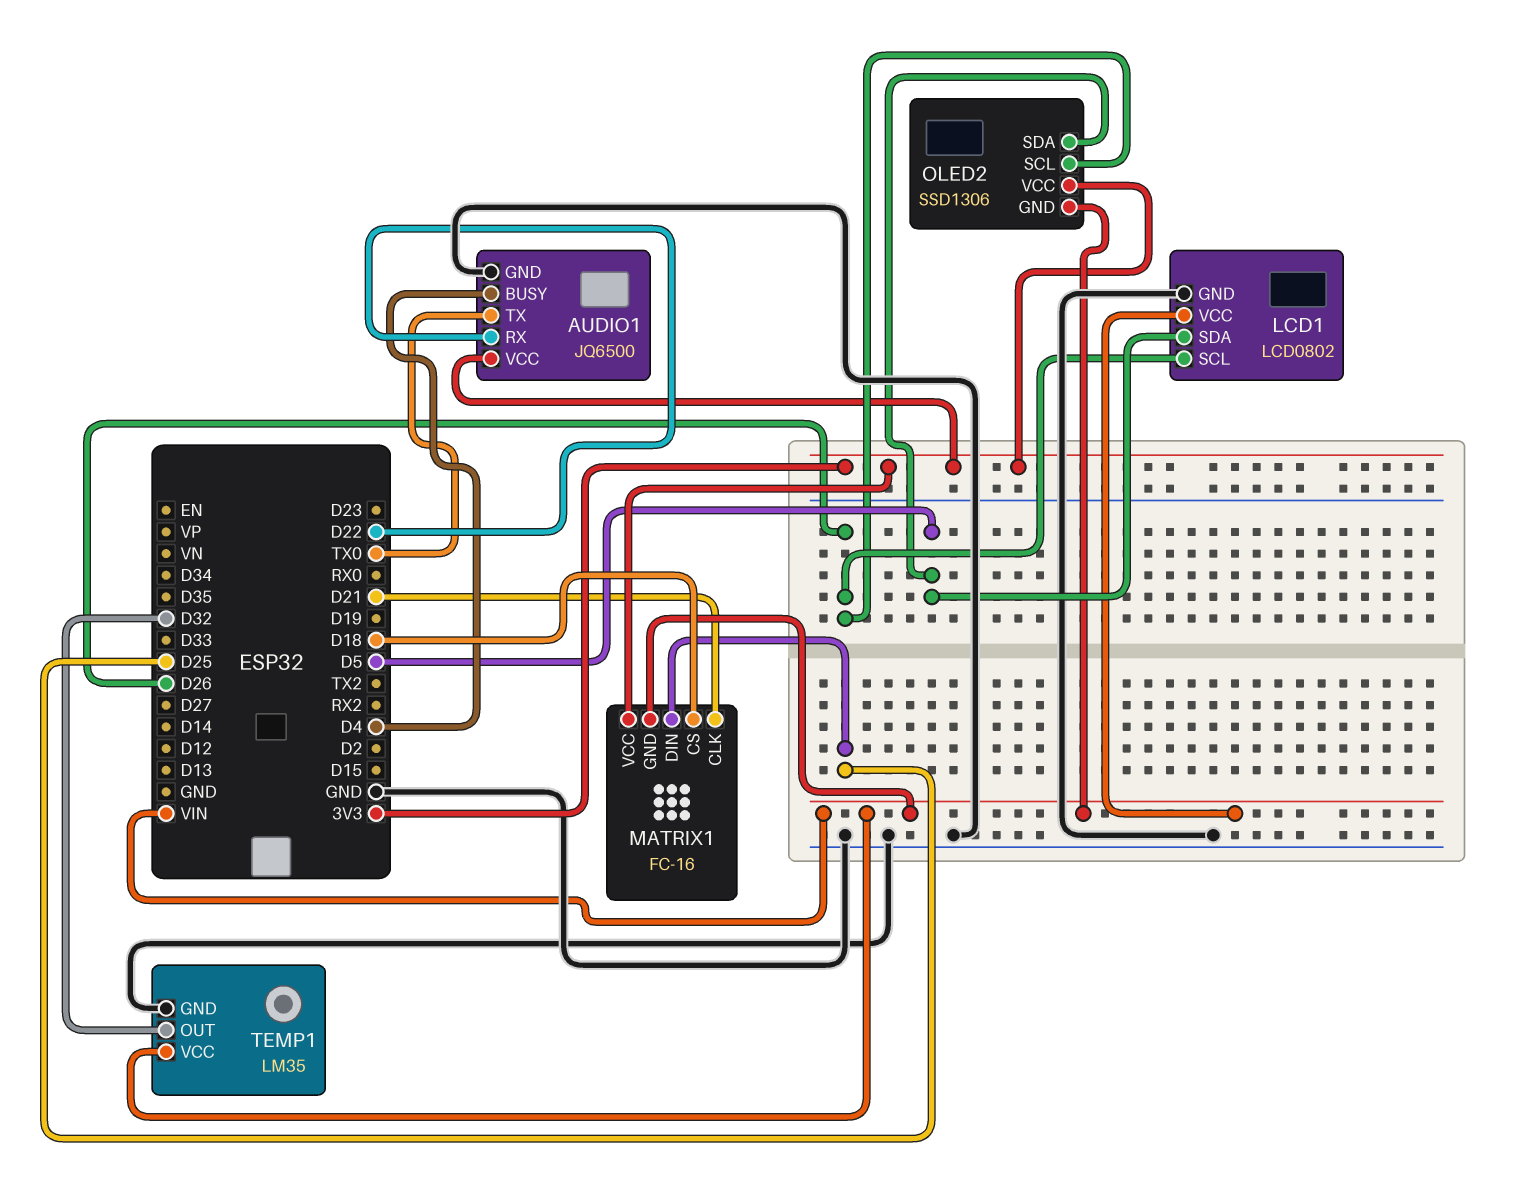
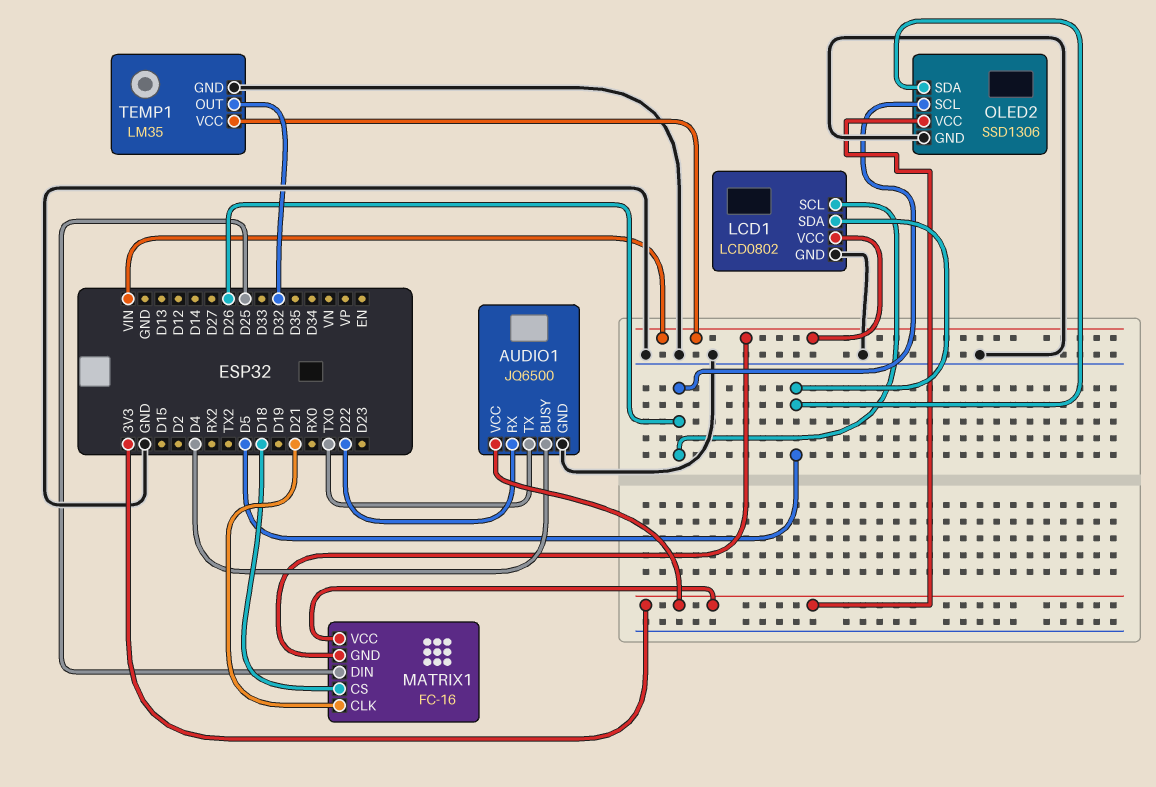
OLED2 pin GND: VIN -> GND

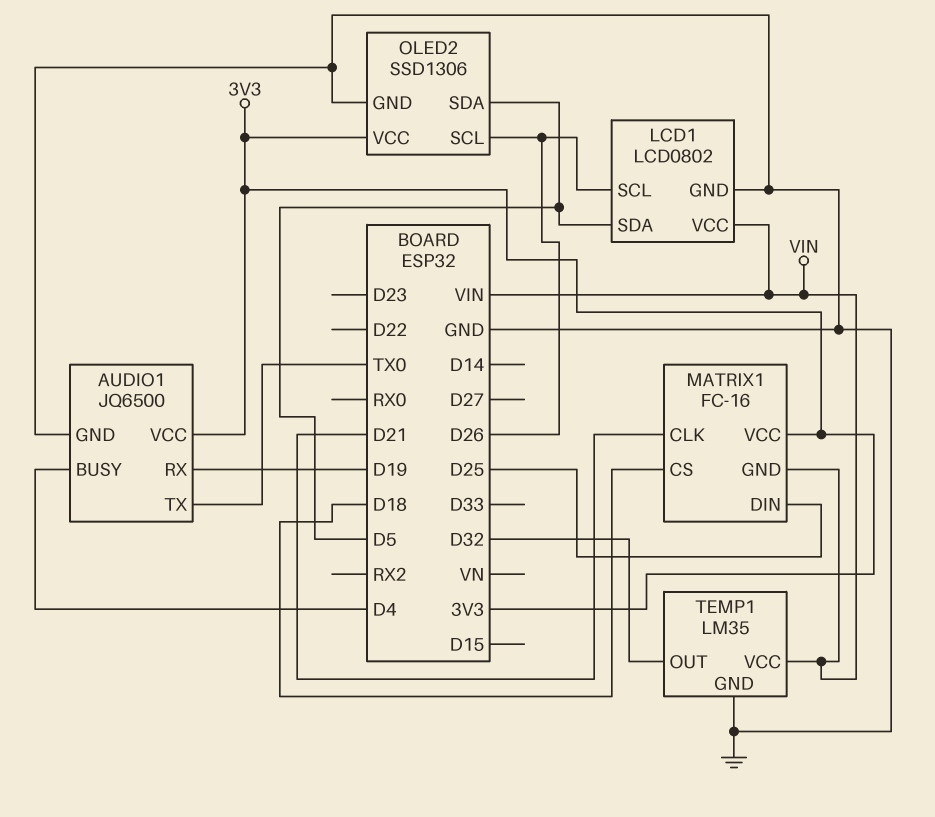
AUDIO1 pin RX: D22 -> D19

